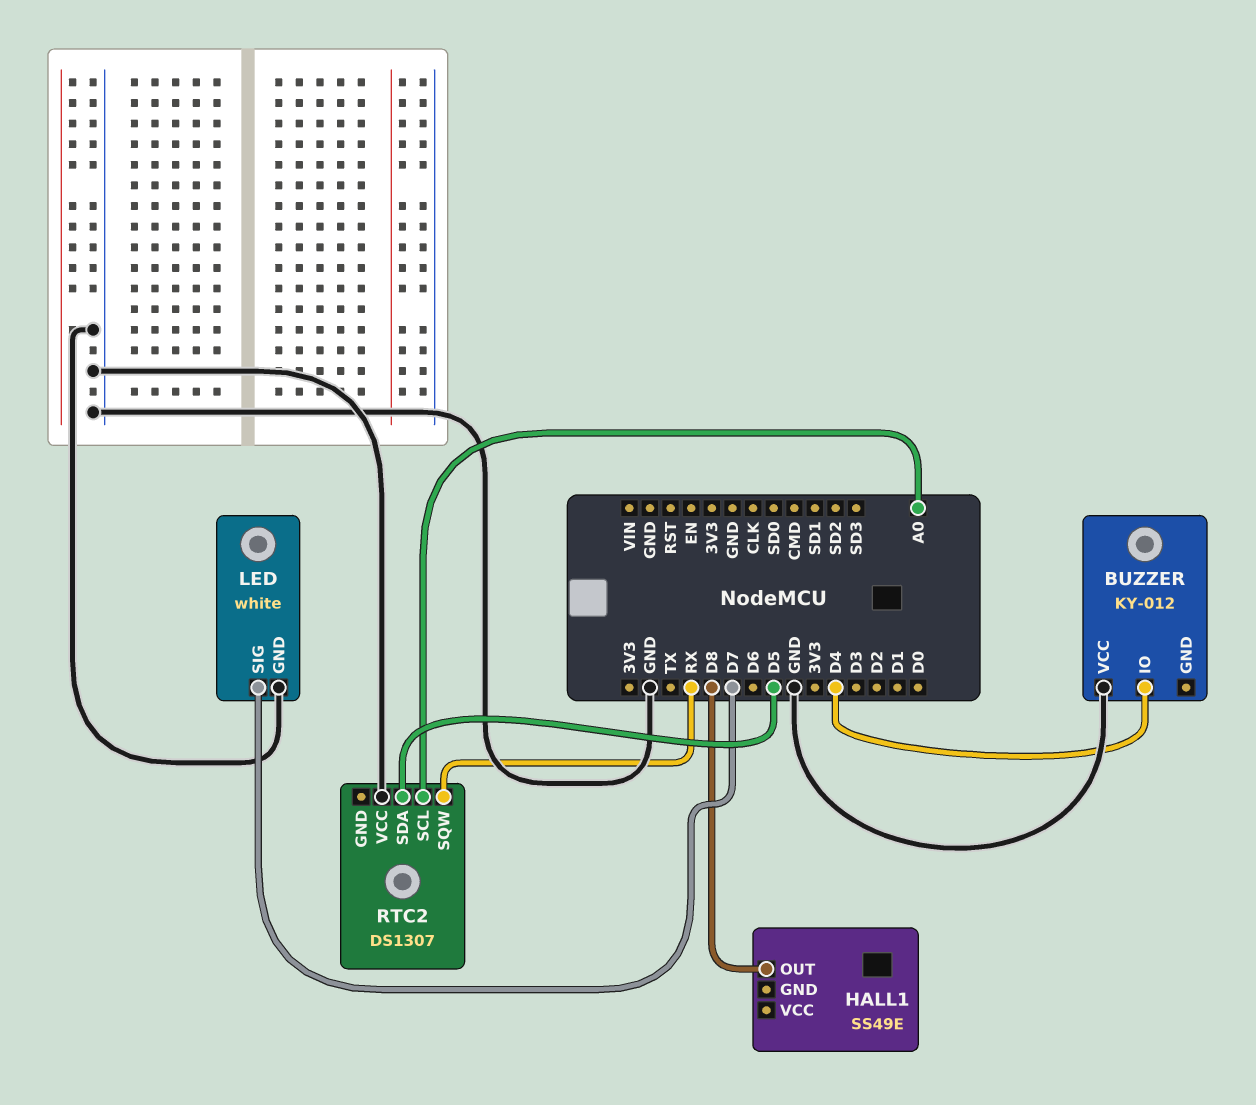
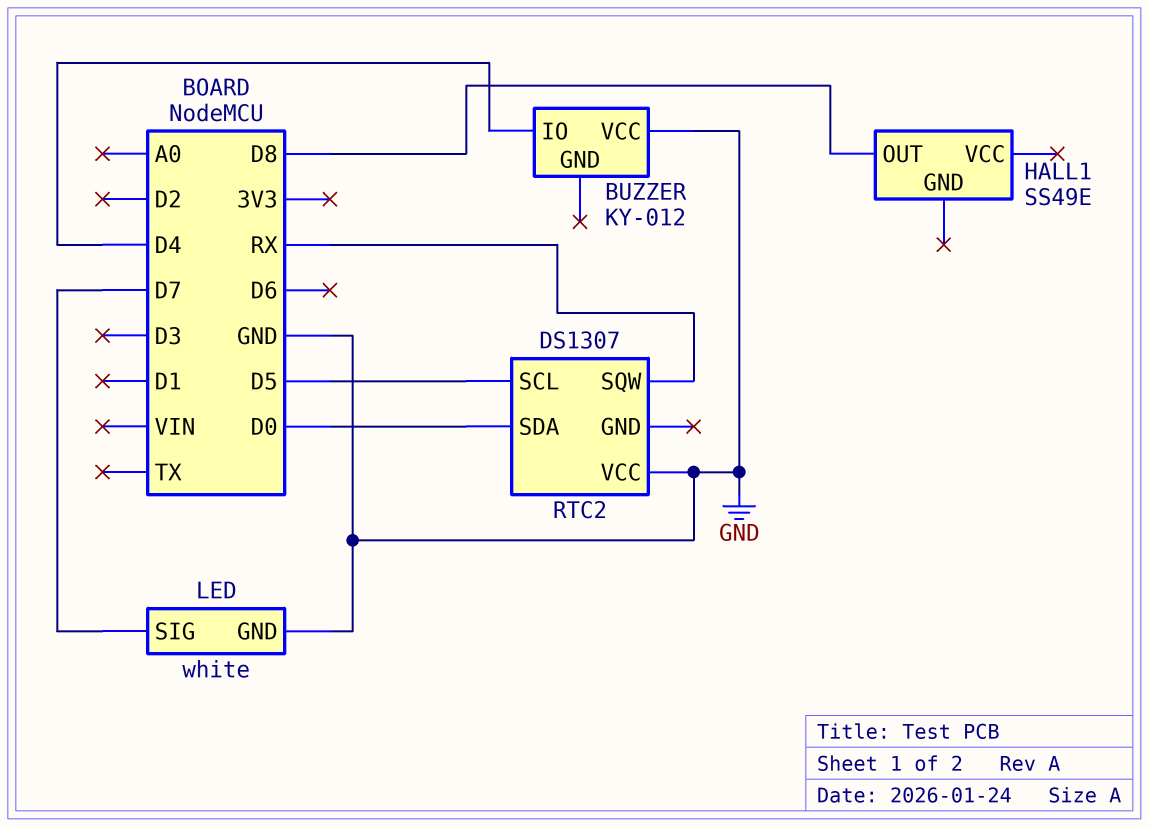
RTC2 pin SCL: A0 -> D5
RTC2 pin SDA: D5 -> D0

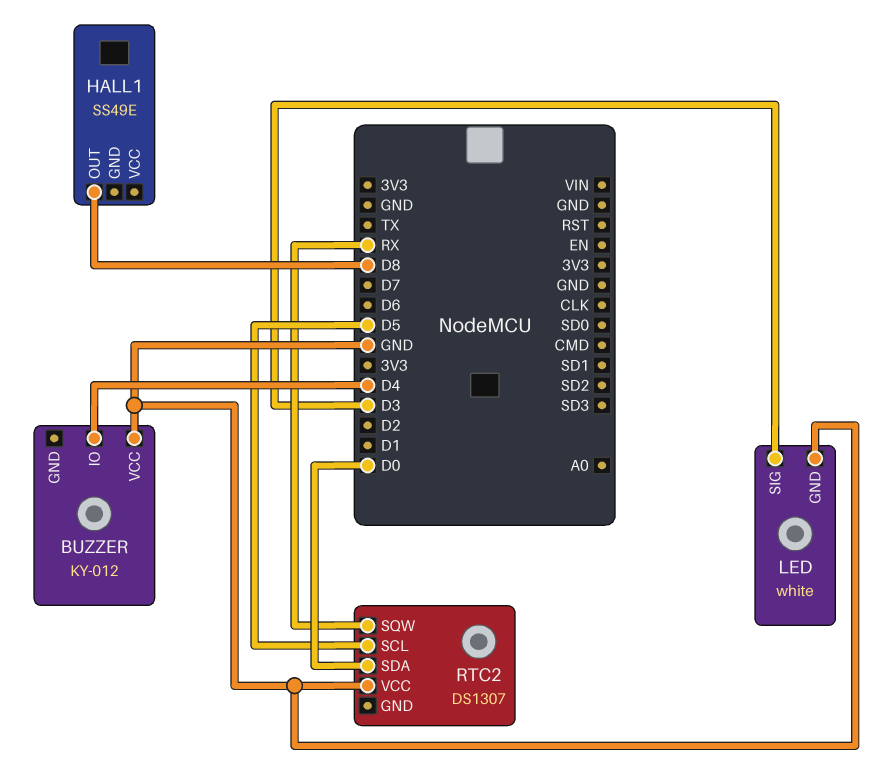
LED pin SIG: D7 -> D3

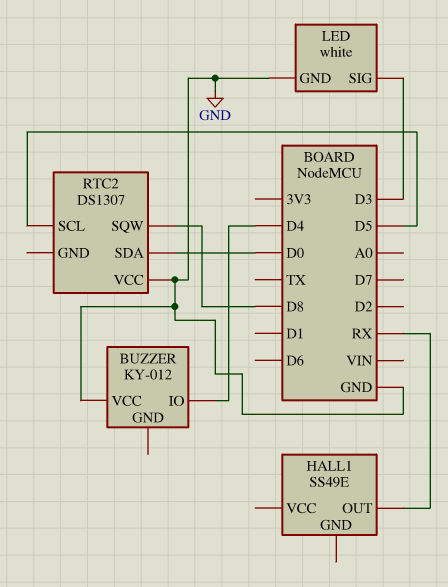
HALL1 pin OUT: D8 -> RX
RTC2 pin SQW: RX -> D8

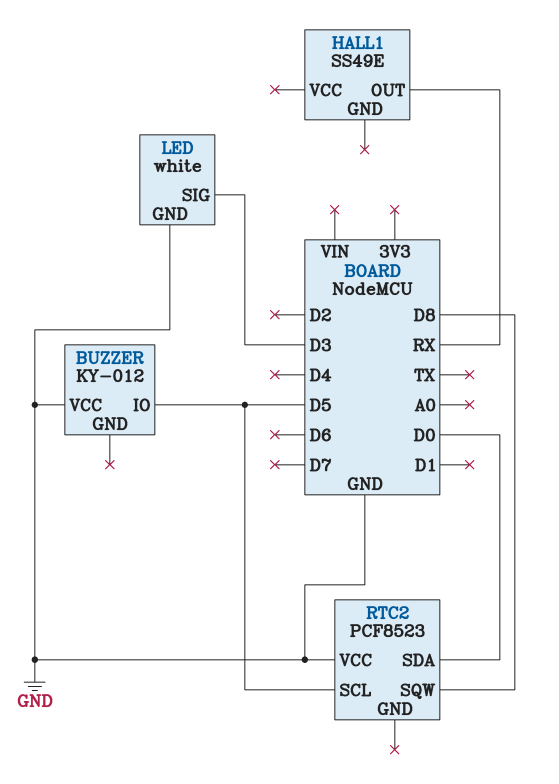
BUZZER pin IO: D4 -> D5
RTC2: DS1307 -> PCF8523

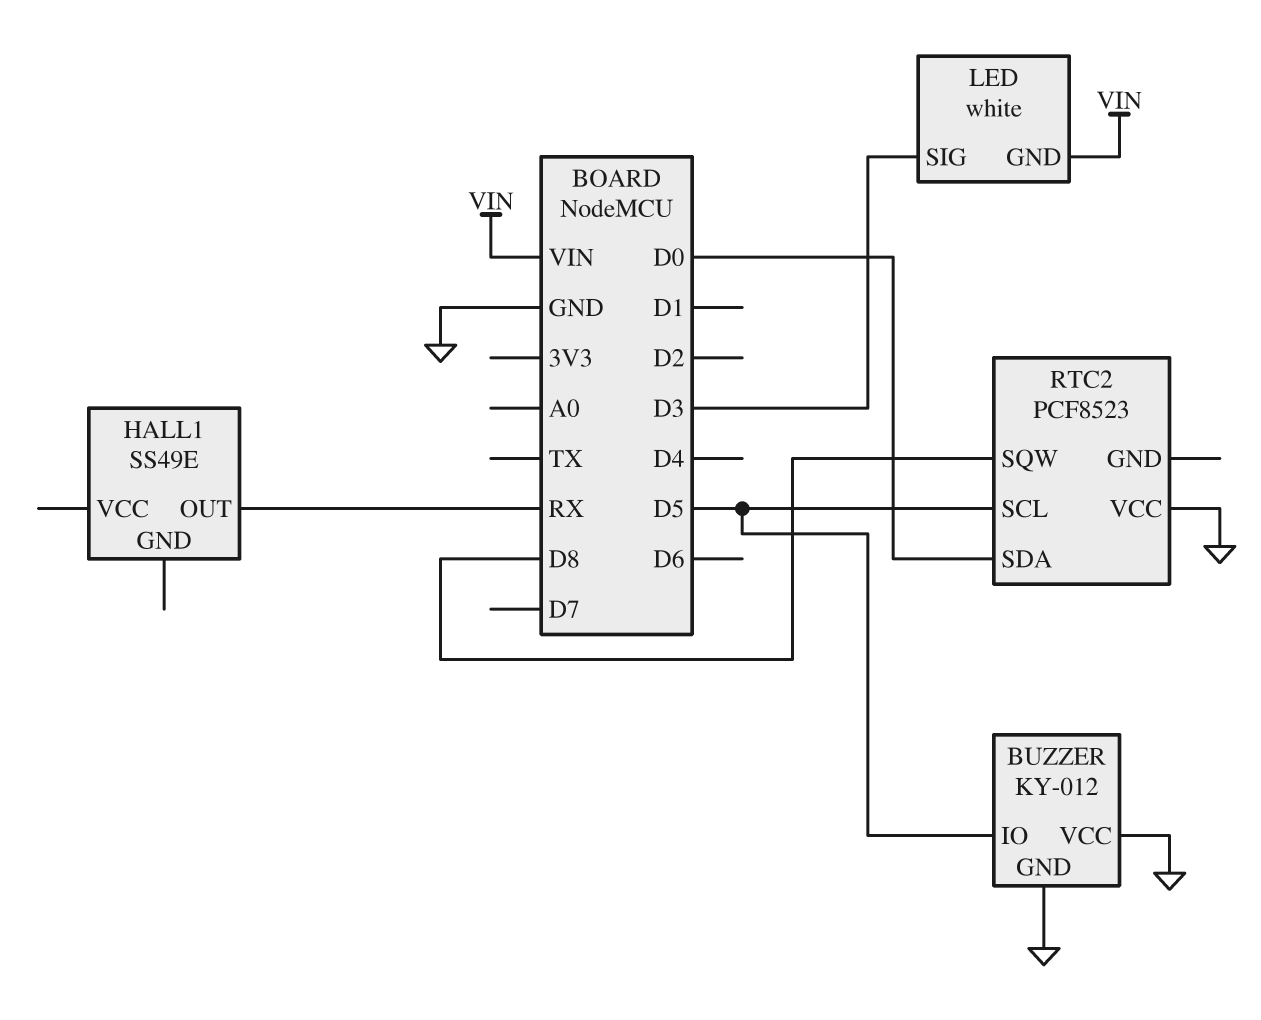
BUZZER pin GND: none -> GND
LED pin GND: GND -> VIN

